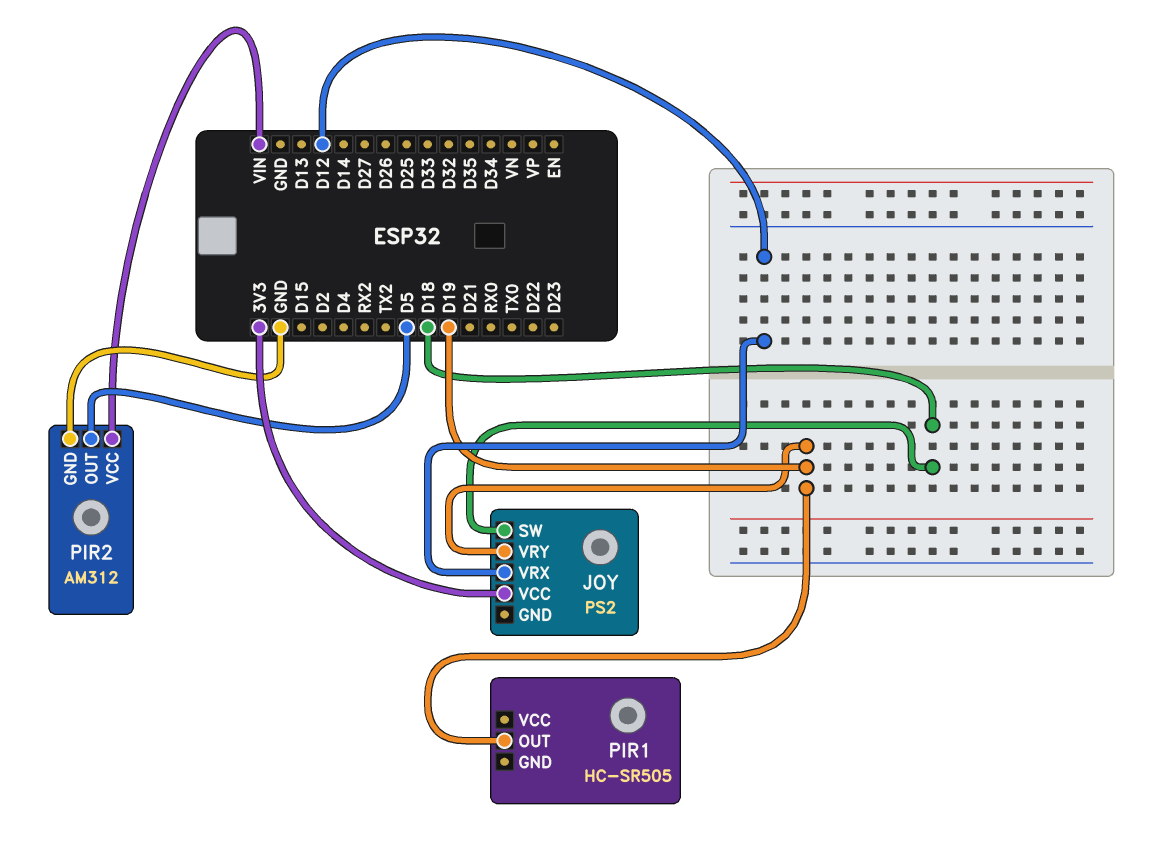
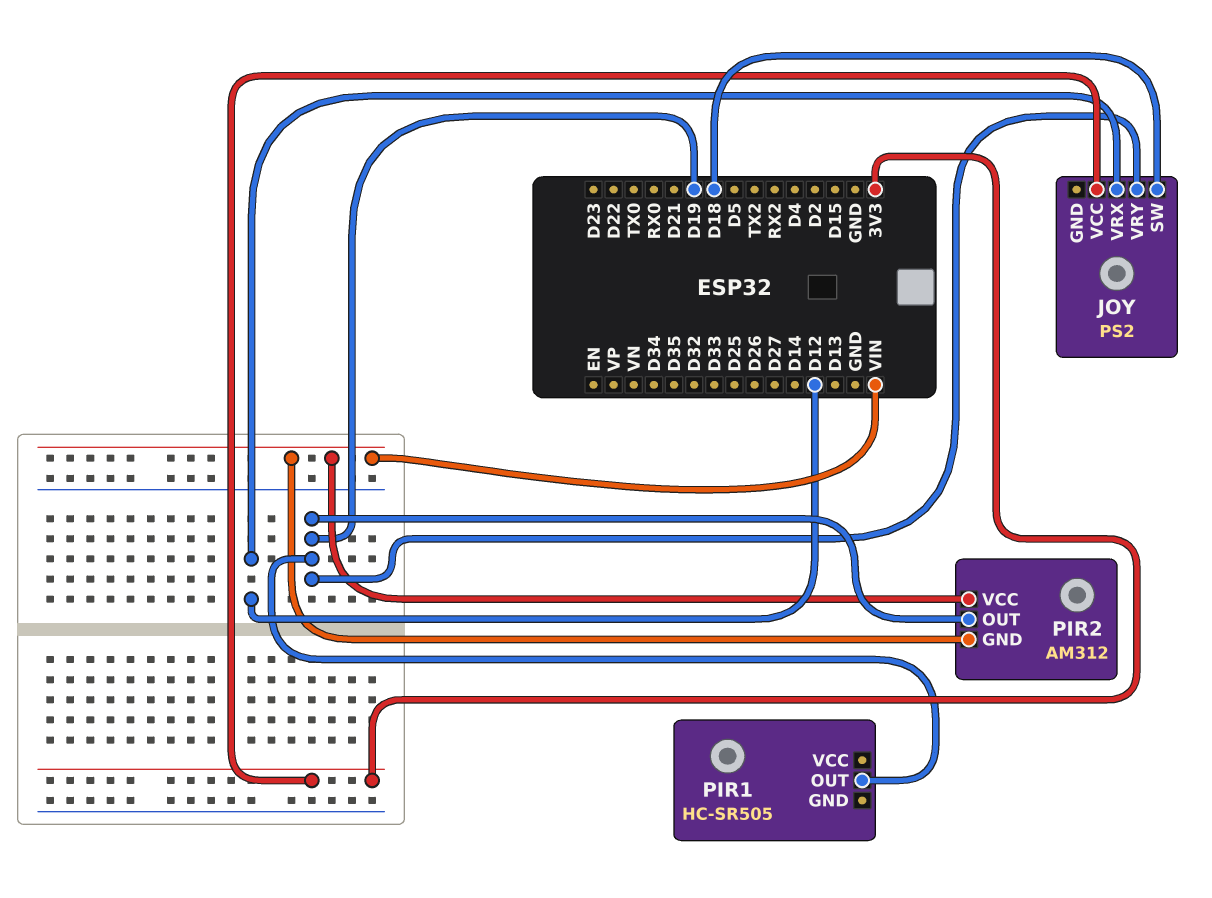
PIR2 pin GND: GND -> VIN
PIR2 pin OUT: D5 -> D19

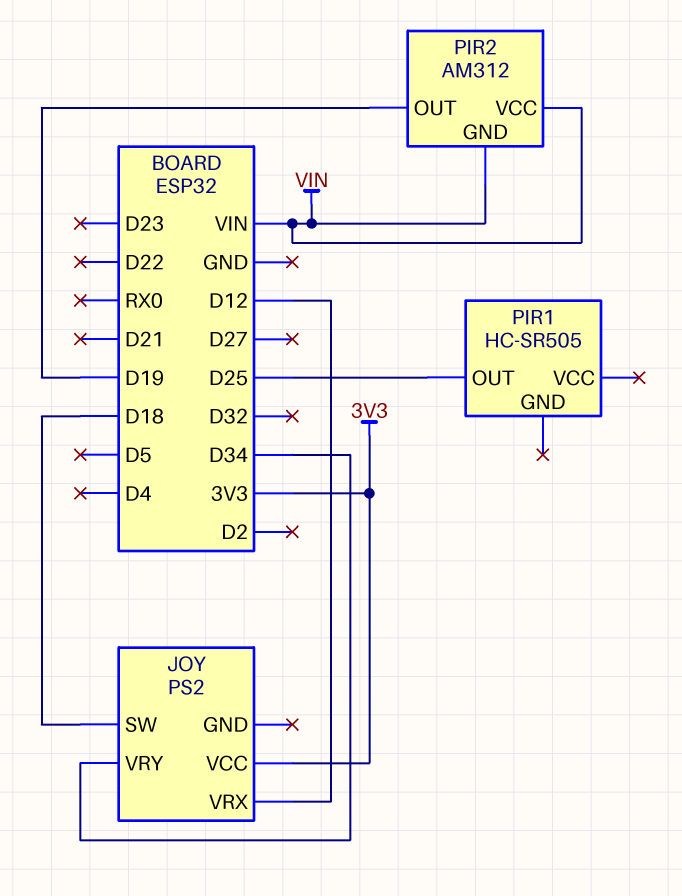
JOY pin VRY: D19 -> D34
PIR1 pin OUT: D19 -> D25

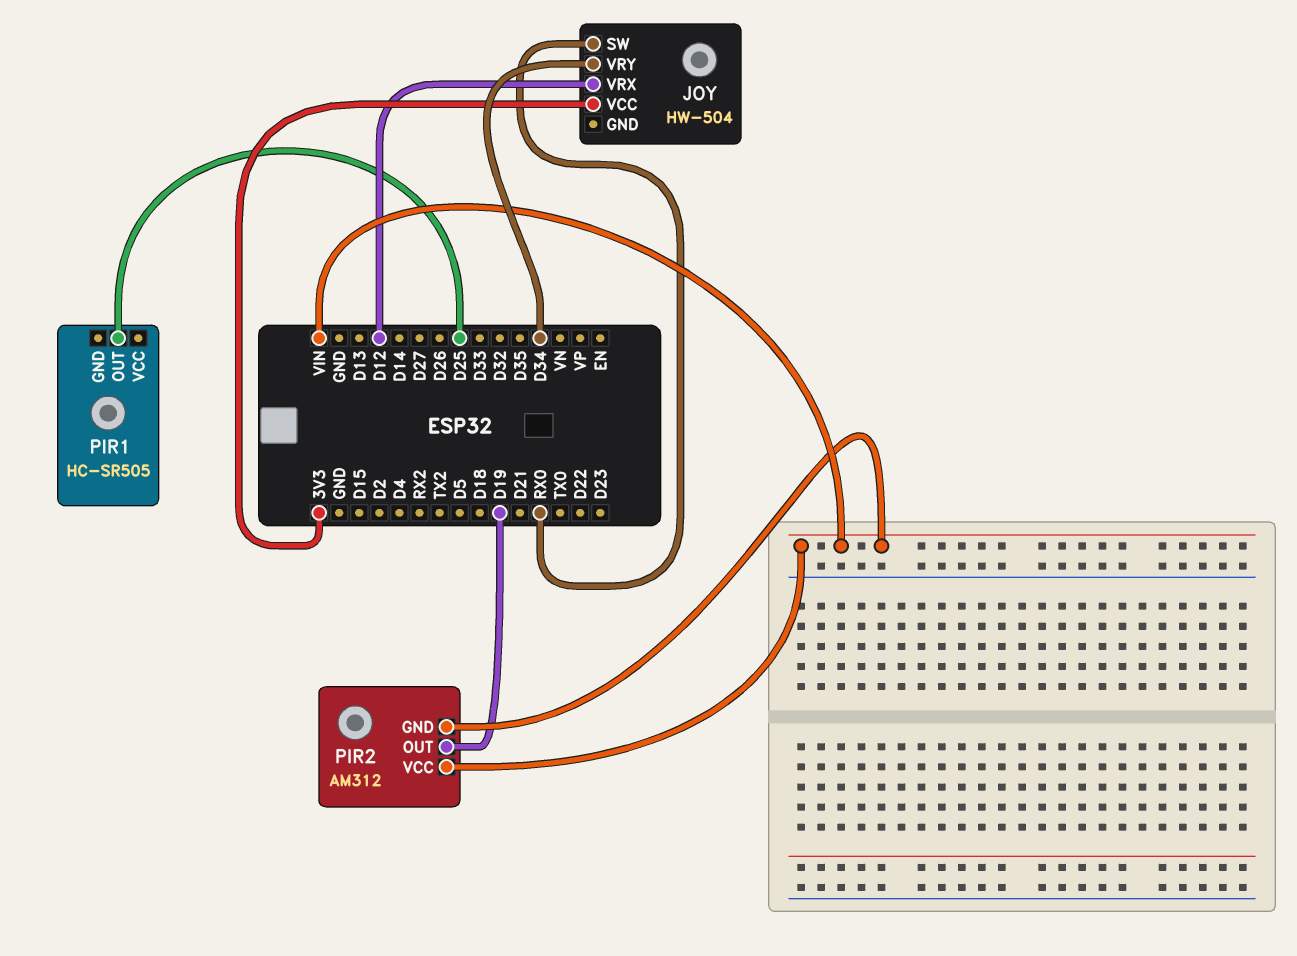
JOY: PS2 -> HW-504
JOY pin SW: D18 -> RX0

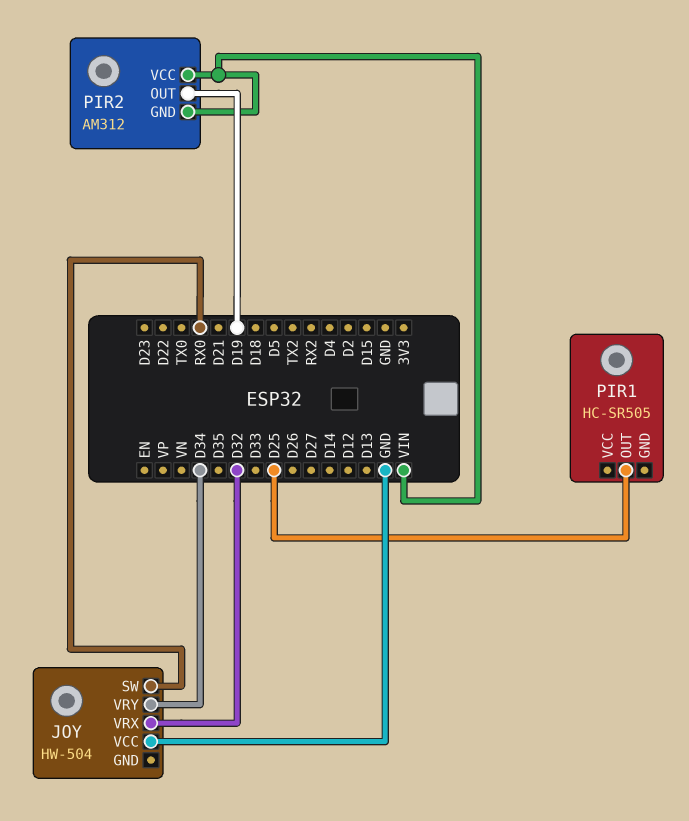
JOY pin VCC: 3V3 -> GND
JOY pin VRX: D12 -> D32

